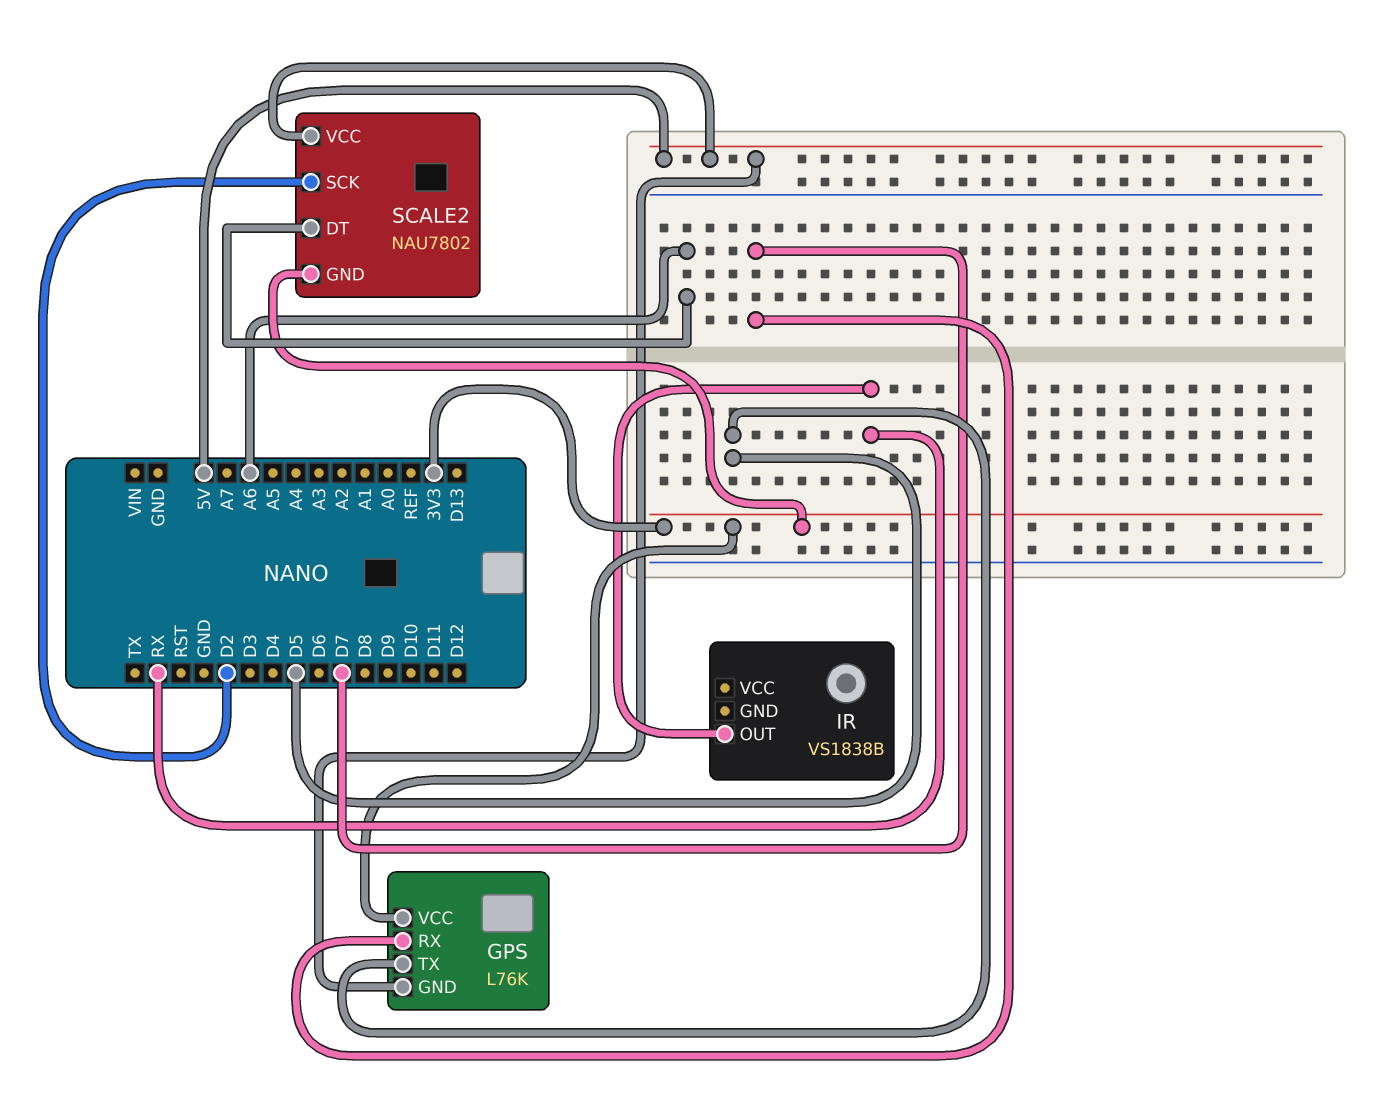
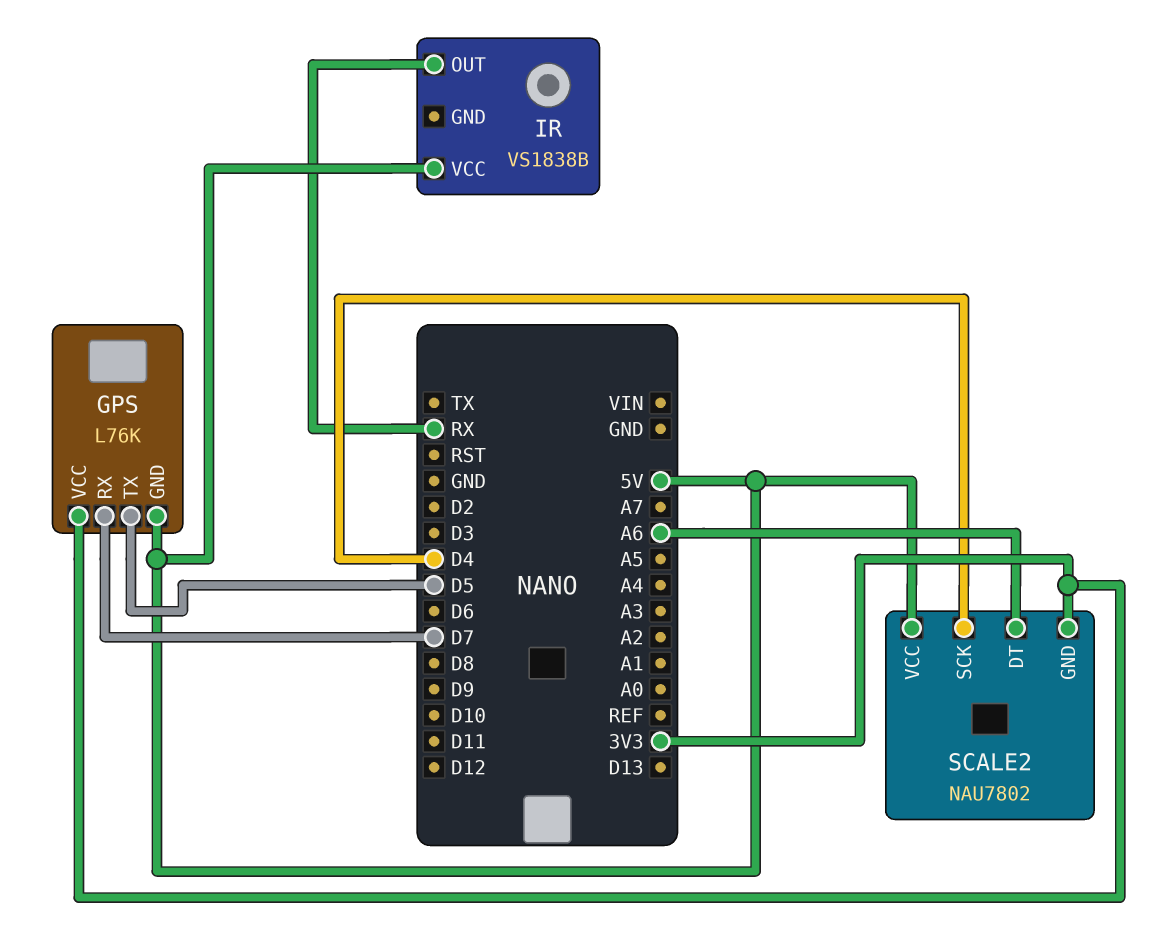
IR pin VCC: none -> 5V
SCALE2 pin SCK: D2 -> D4

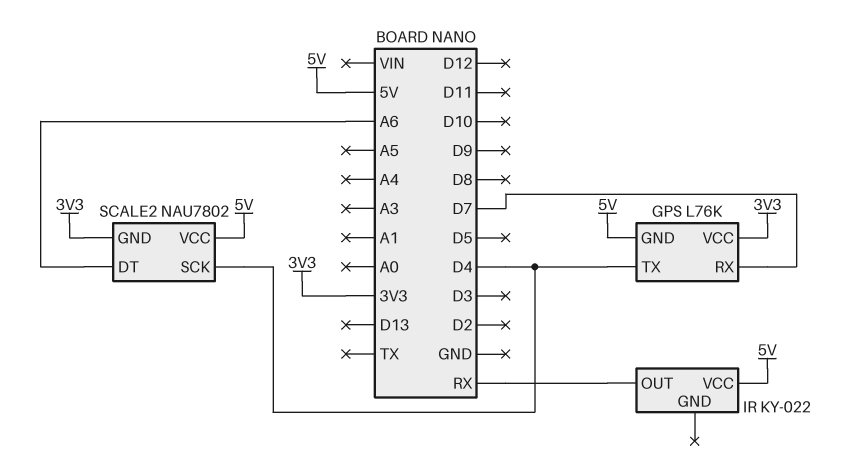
GPS pin TX: D5 -> D4
IR: VS1838B -> KY-022

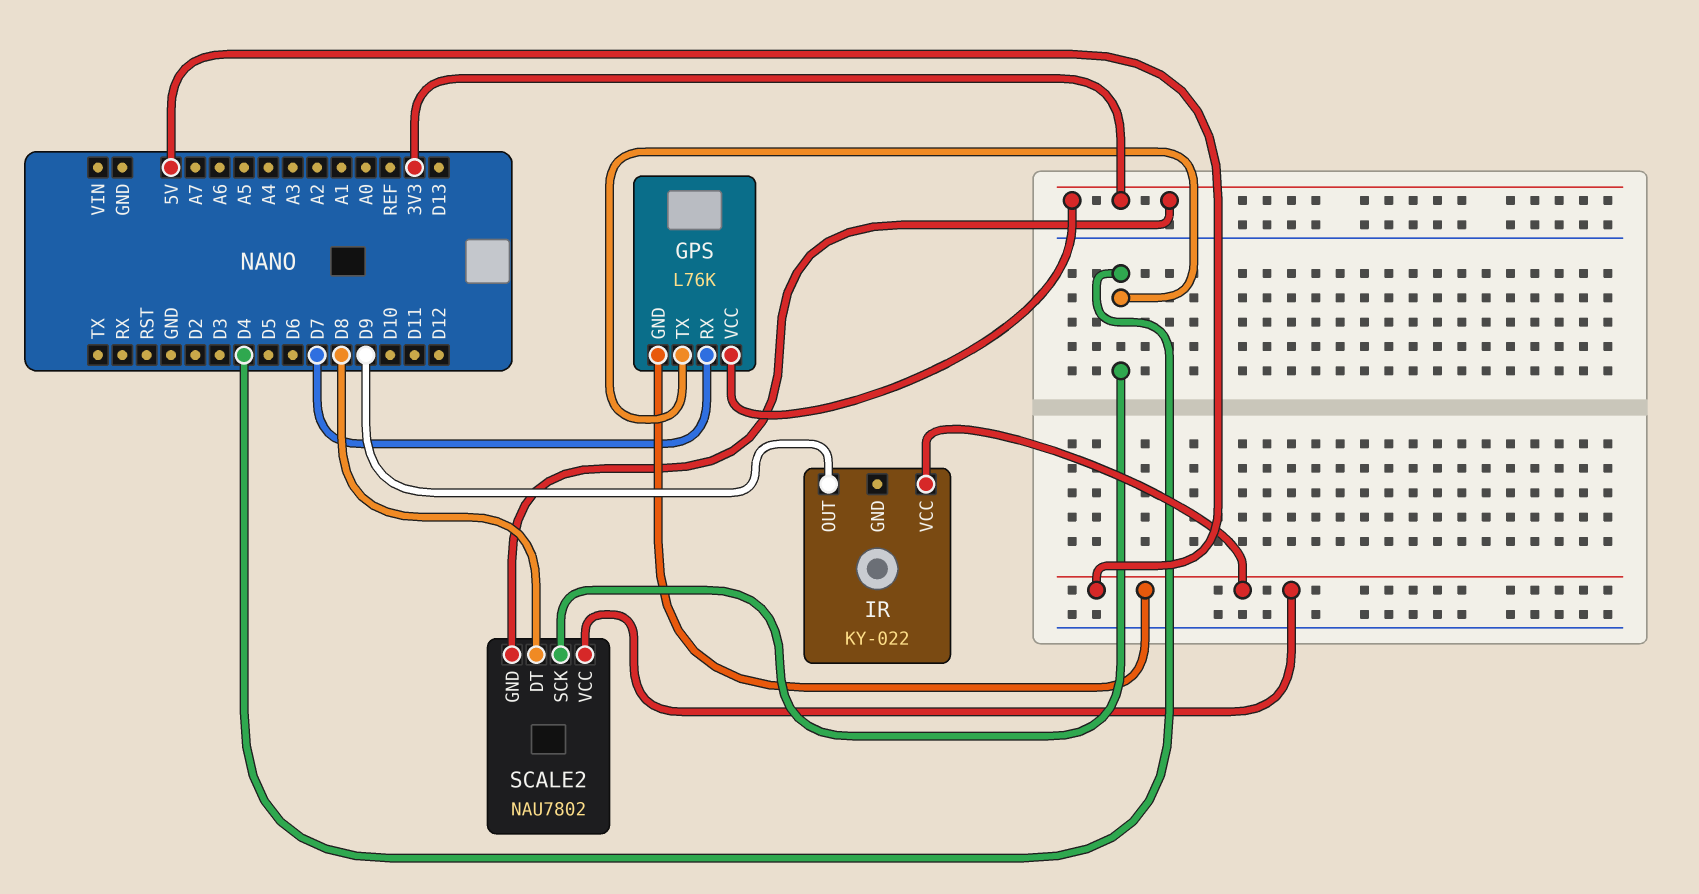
IR pin OUT: RX -> D9
SCALE2 pin DT: A6 -> D8

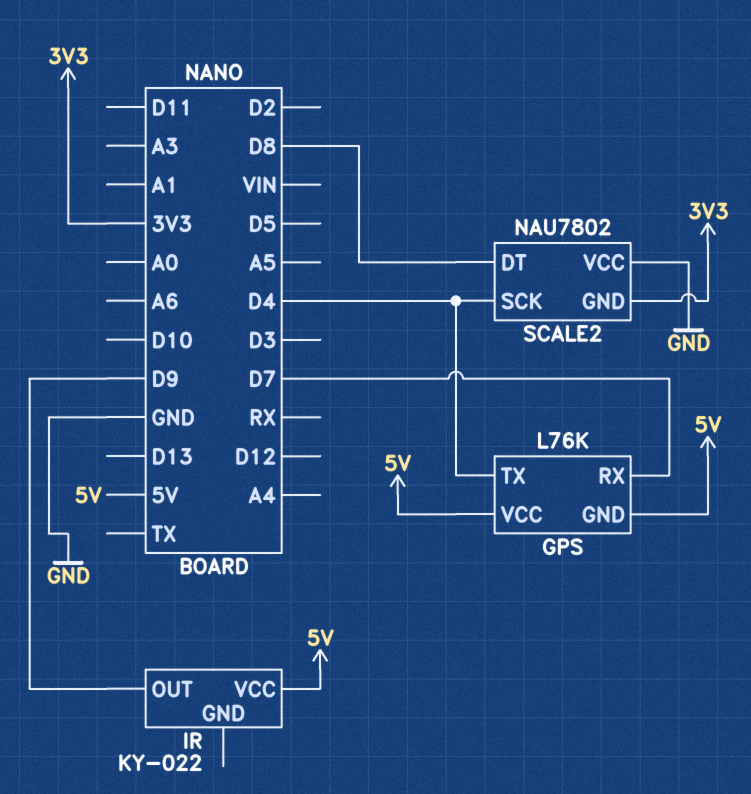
GPS pin VCC: 3V3 -> 5V
SCALE2 pin VCC: 5V -> GND

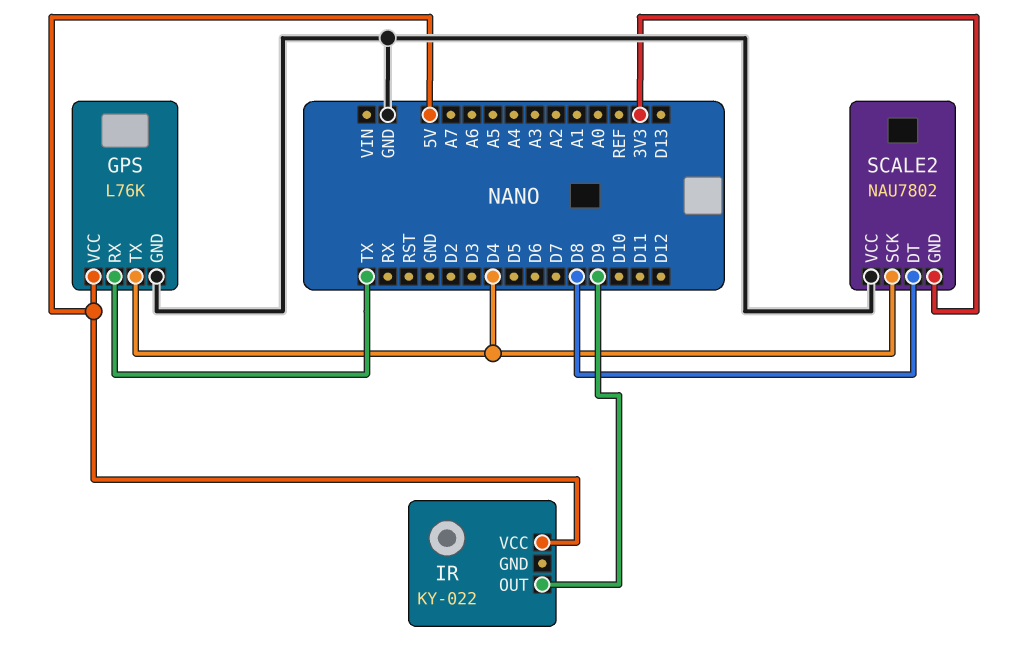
GPS pin GND: 5V -> GND
GPS pin RX: D7 -> TX

